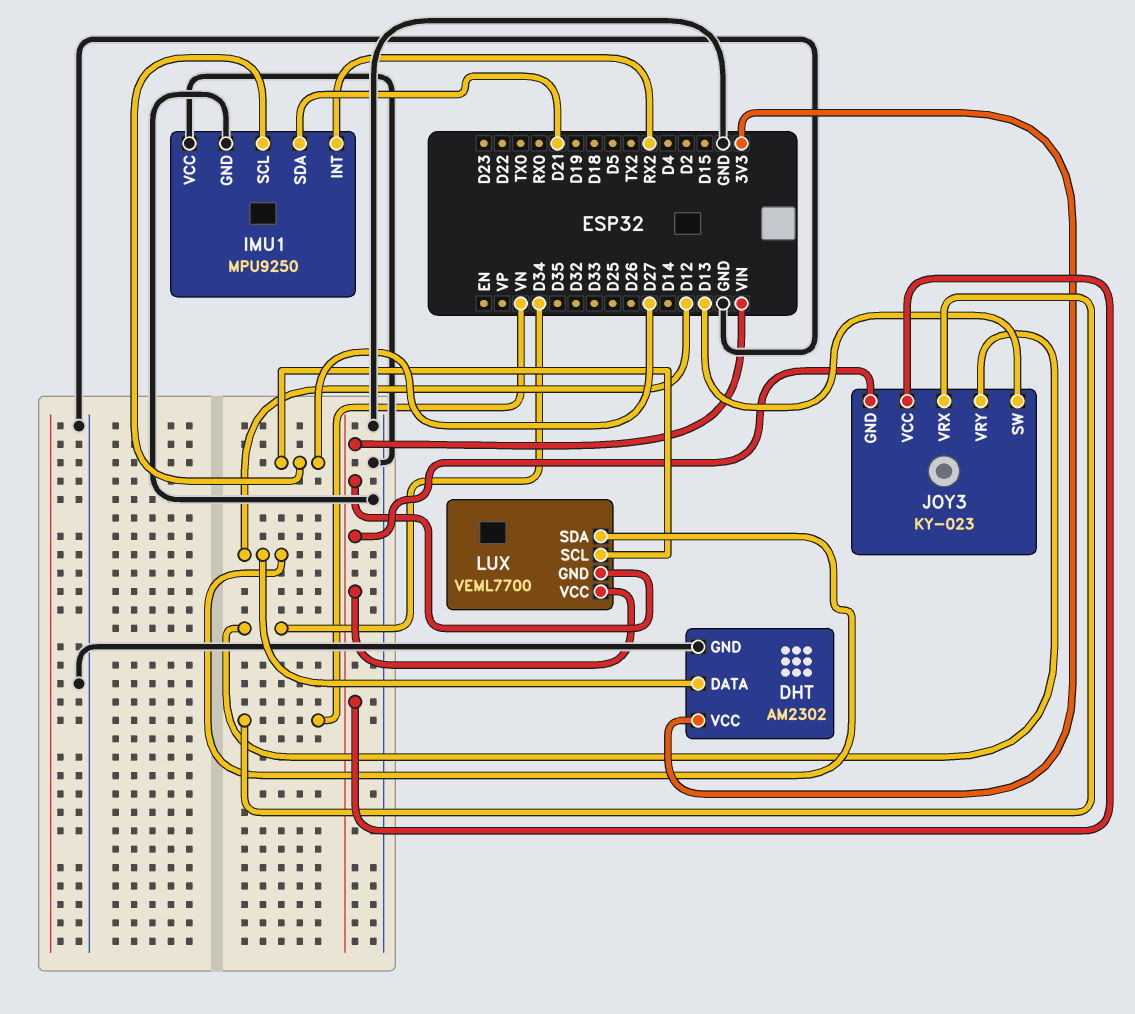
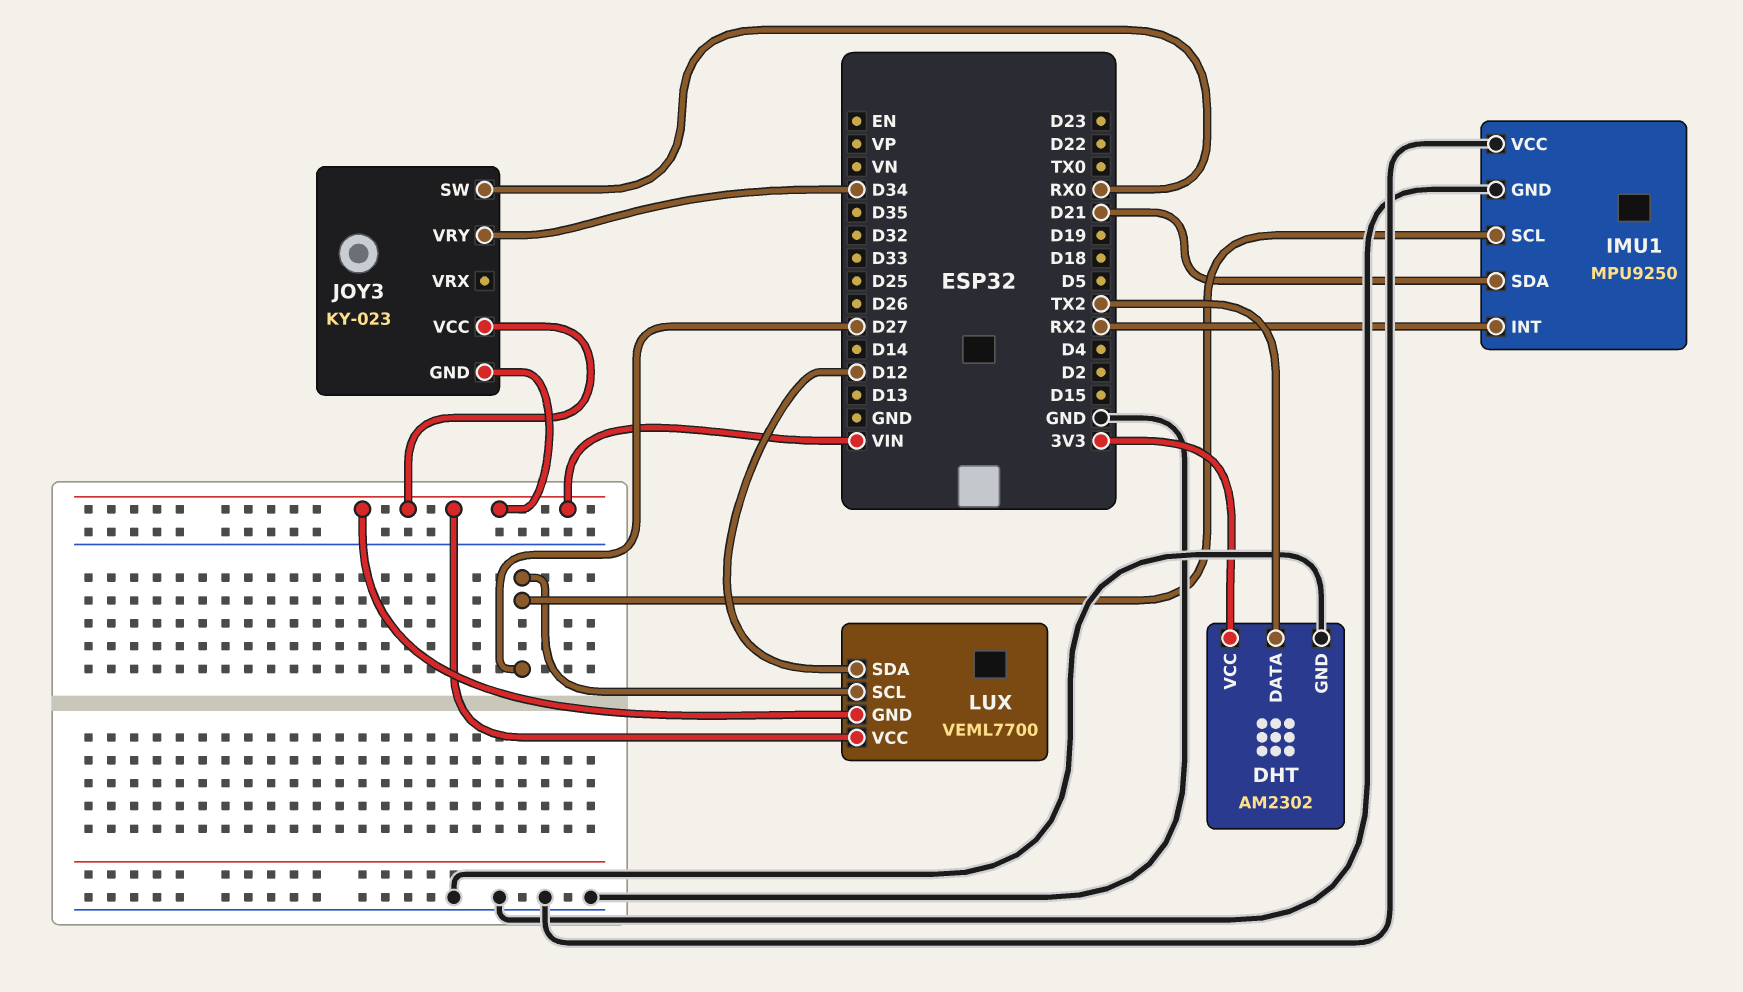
DHT pin DATA: D12 -> TX2
JOY3 pin SW: D13 -> RX0
JOY3 pin VRX: VN -> none

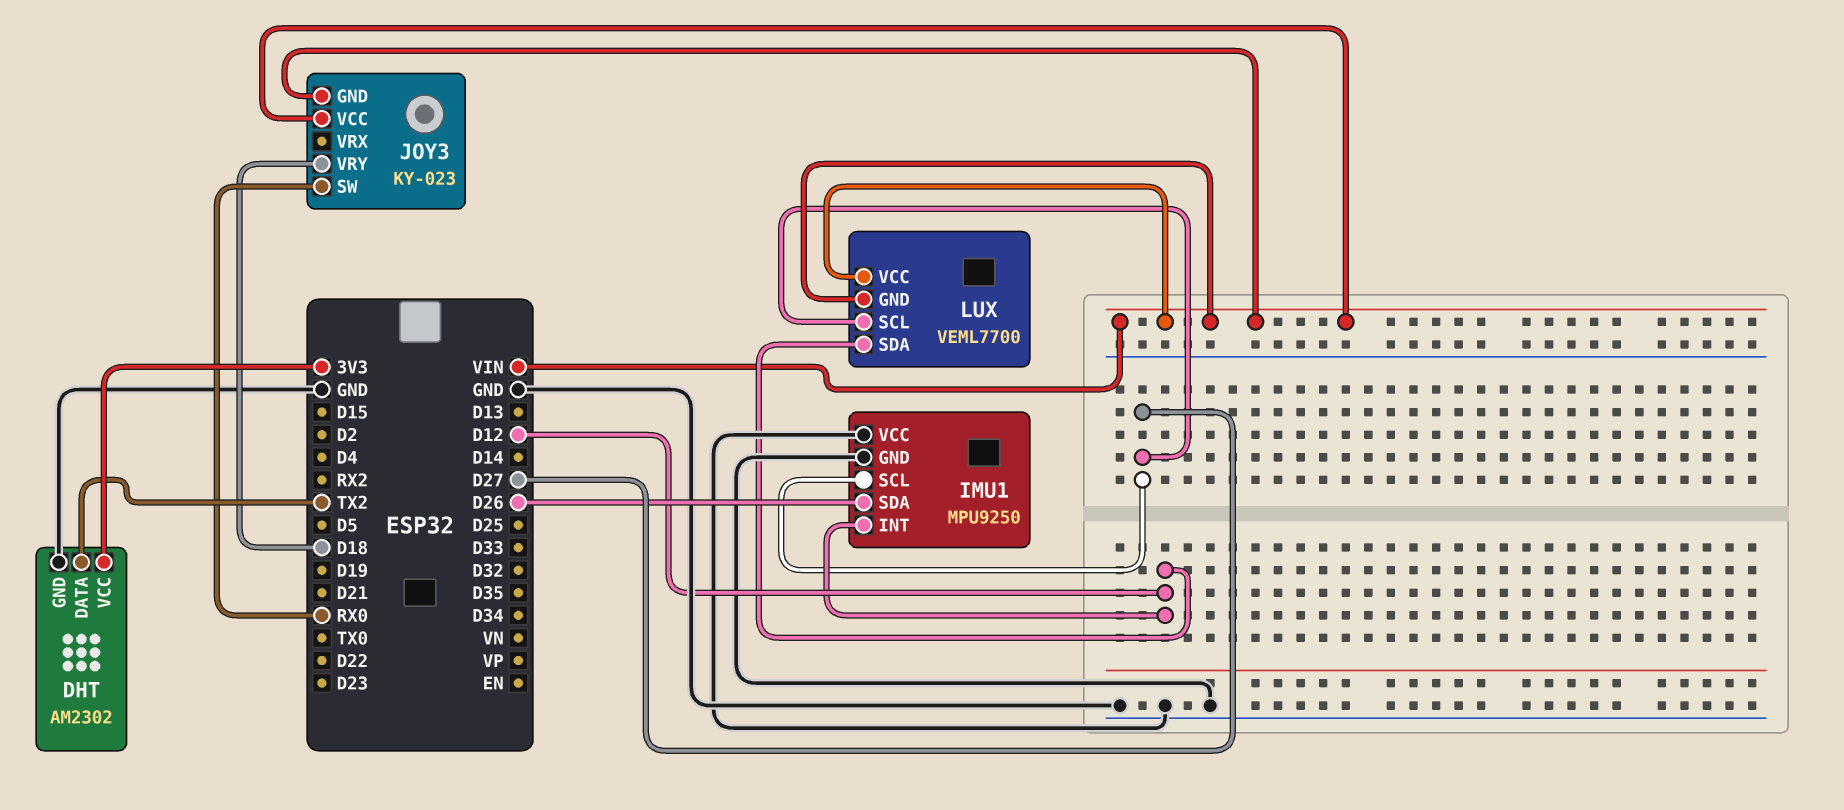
IMU1 pin INT: RX2 -> D12
IMU1 pin SDA: D21 -> D26
JOY3 pin VRY: D34 -> D18

